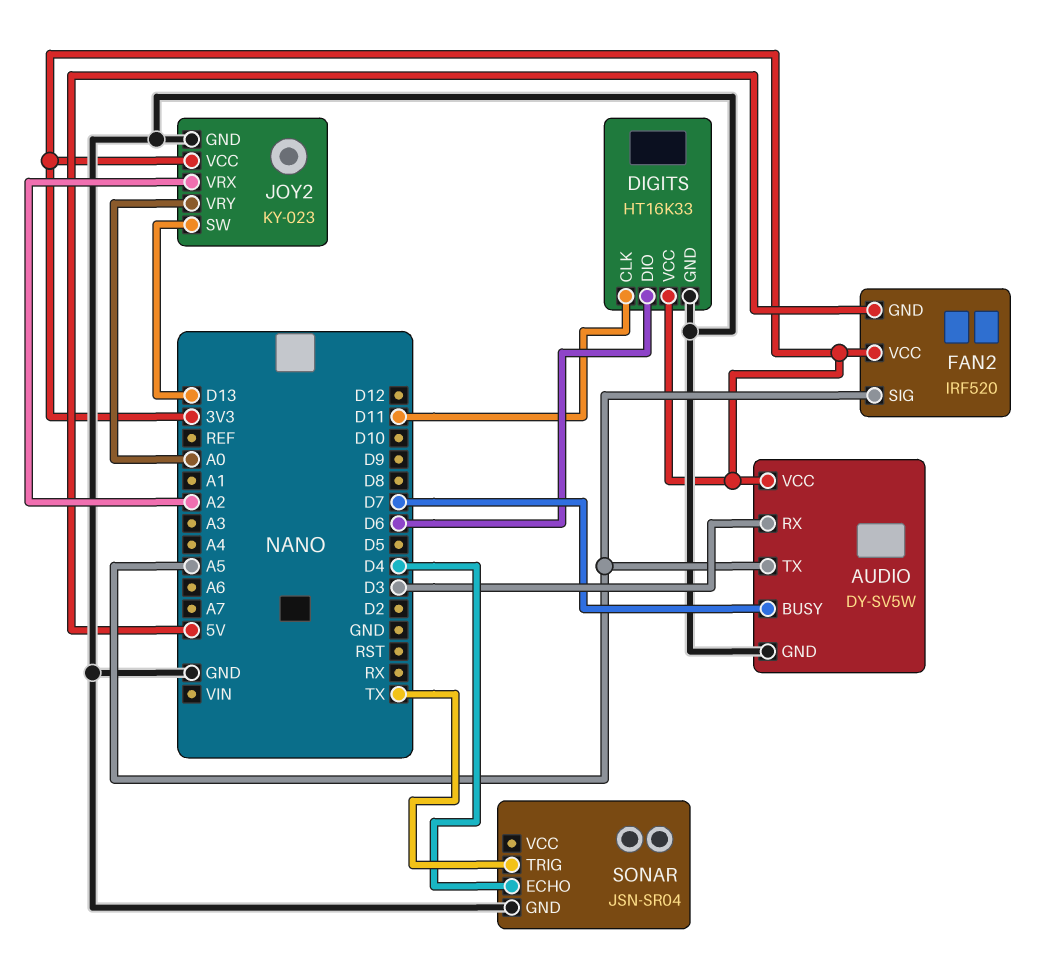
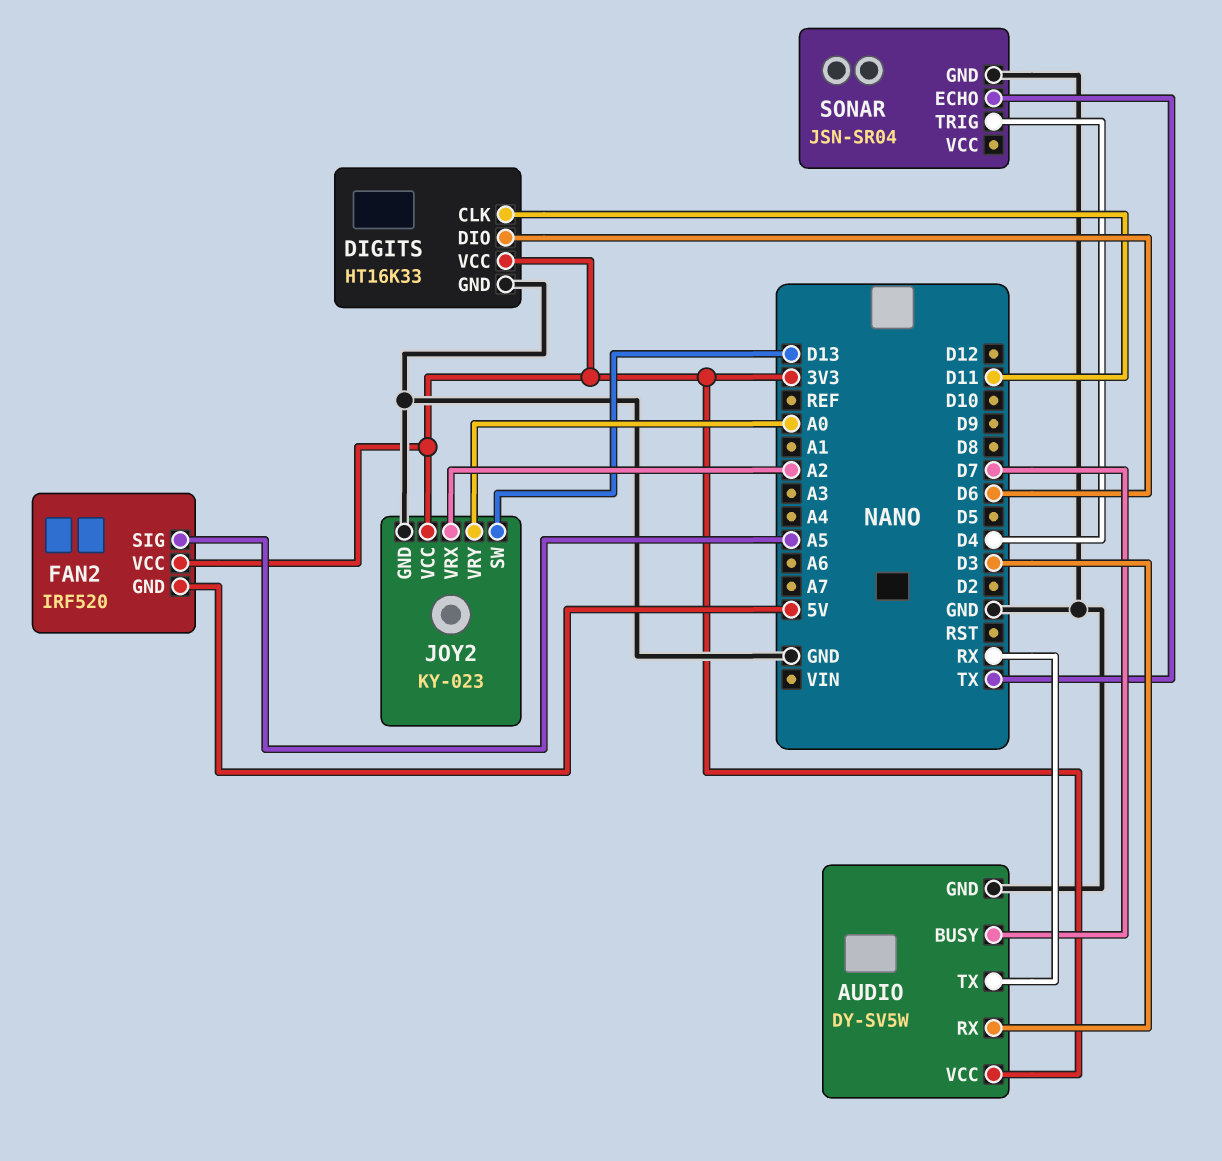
AUDIO pin TX: A5 -> RX
SONAR pin ECHO: D4 -> TX
SONAR pin TRIG: TX -> D4

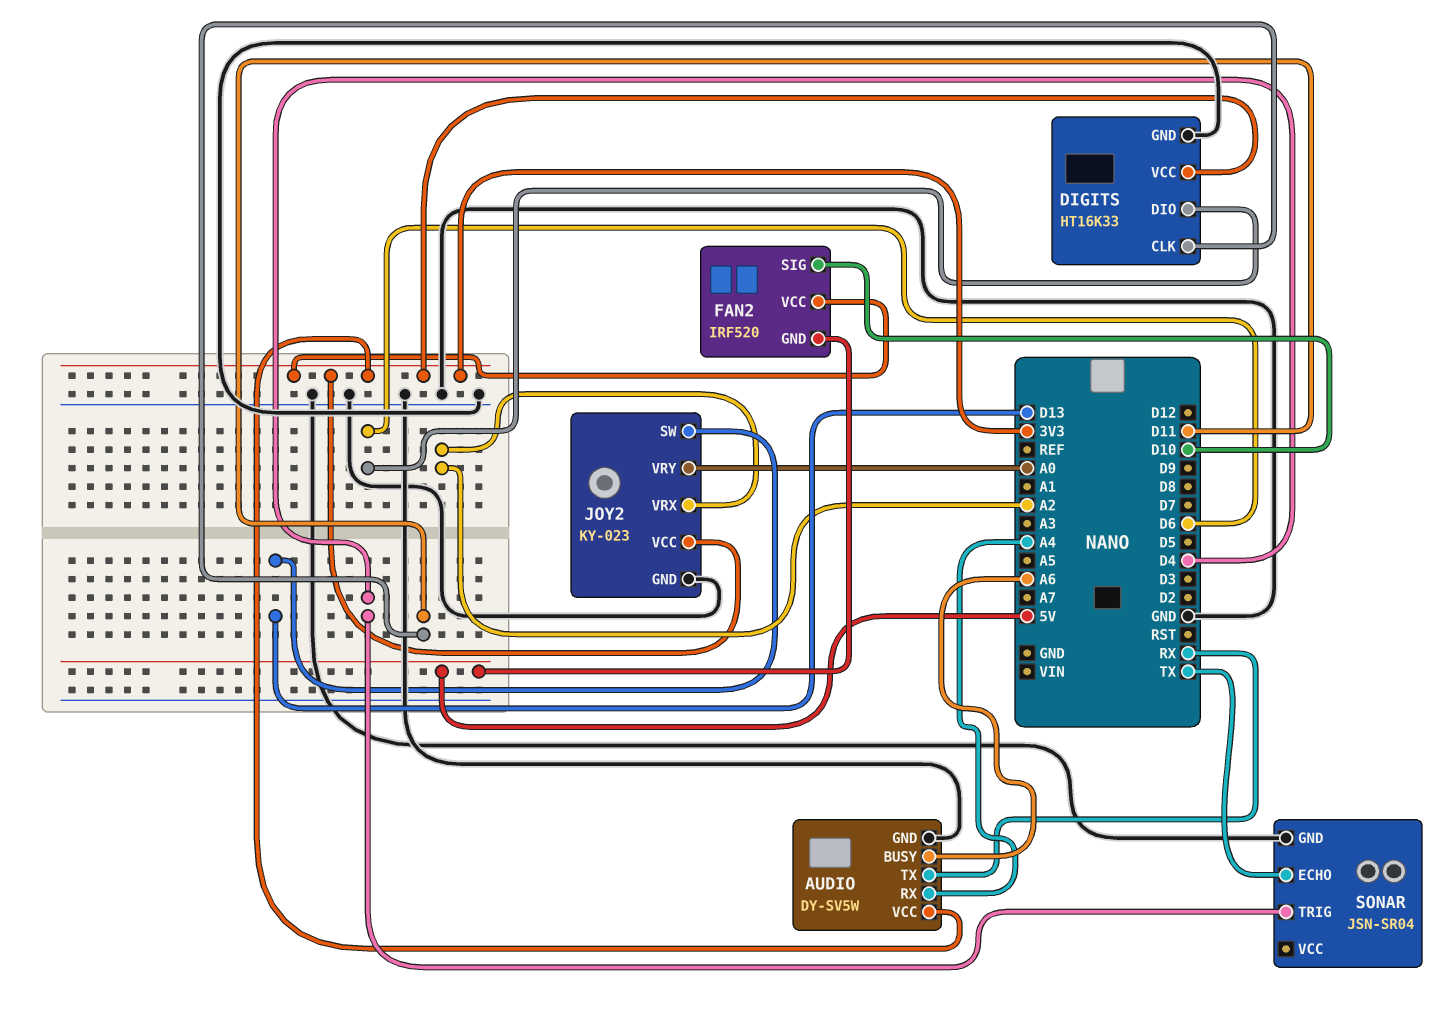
AUDIO pin BUSY: D7 -> A6
AUDIO pin RX: D3 -> A4
FAN2 pin SIG: A5 -> D10

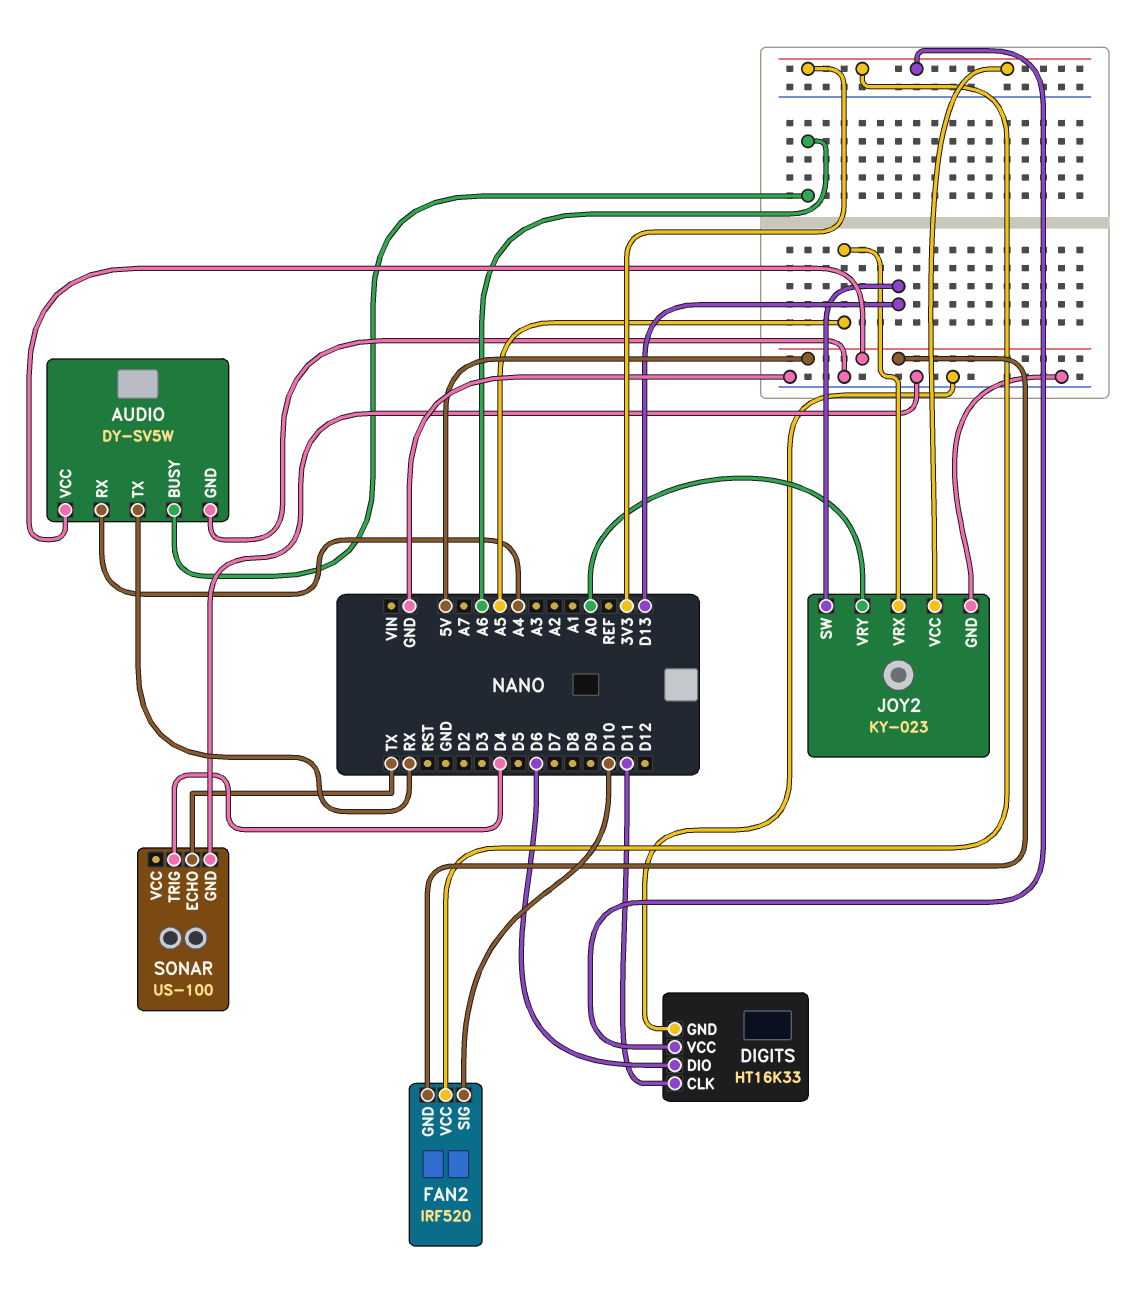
AUDIO pin VCC: 3V3 -> 5V
JOY2 pin VRX: A2 -> A5
SONAR: JSN-SR04 -> US-100

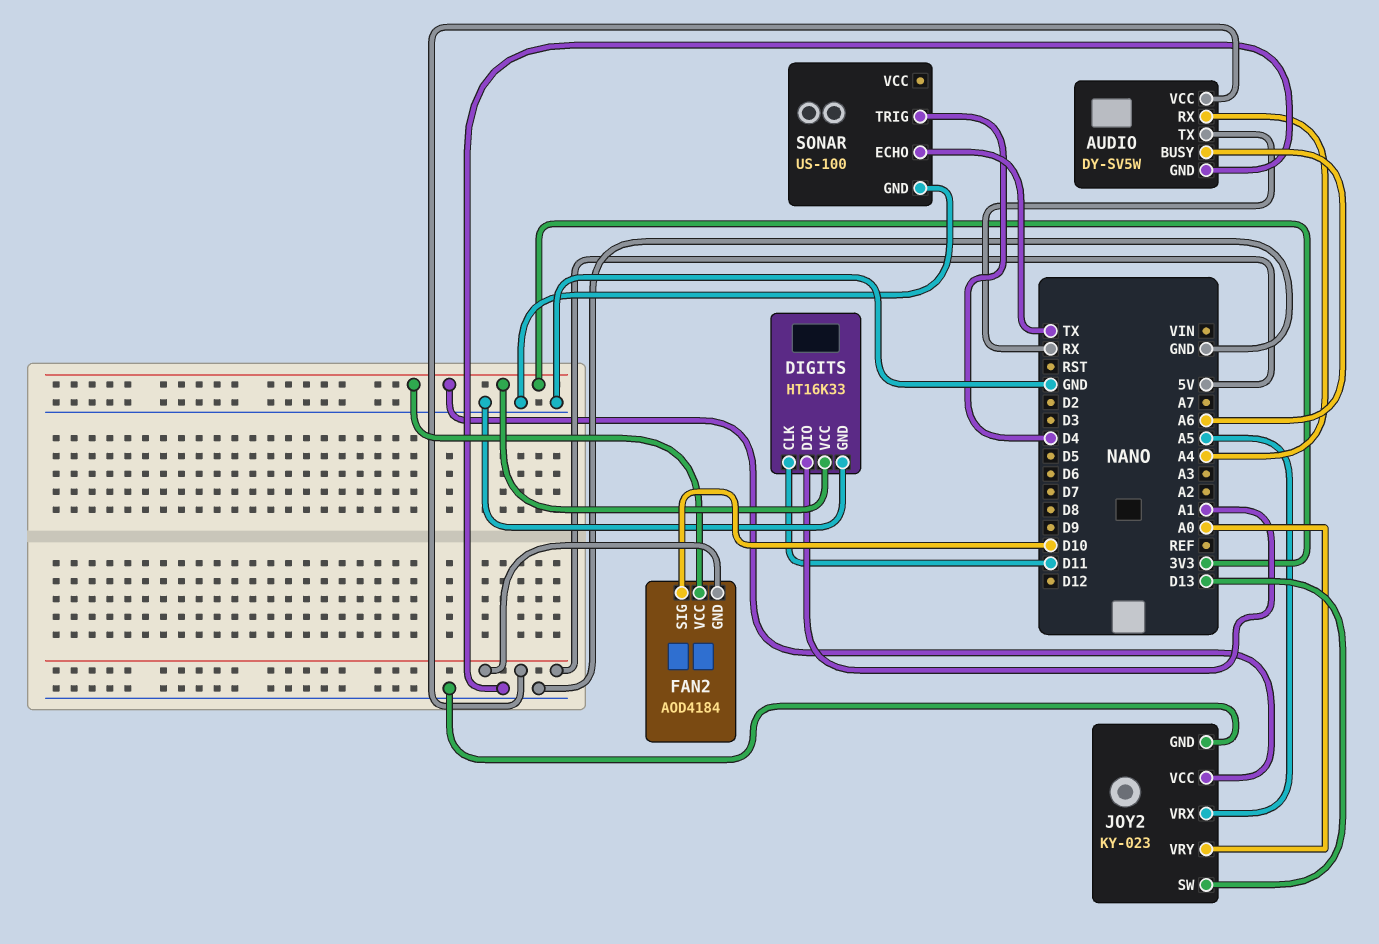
DIGITS pin DIO: D6 -> A1
FAN2: IRF520 -> AOD4184

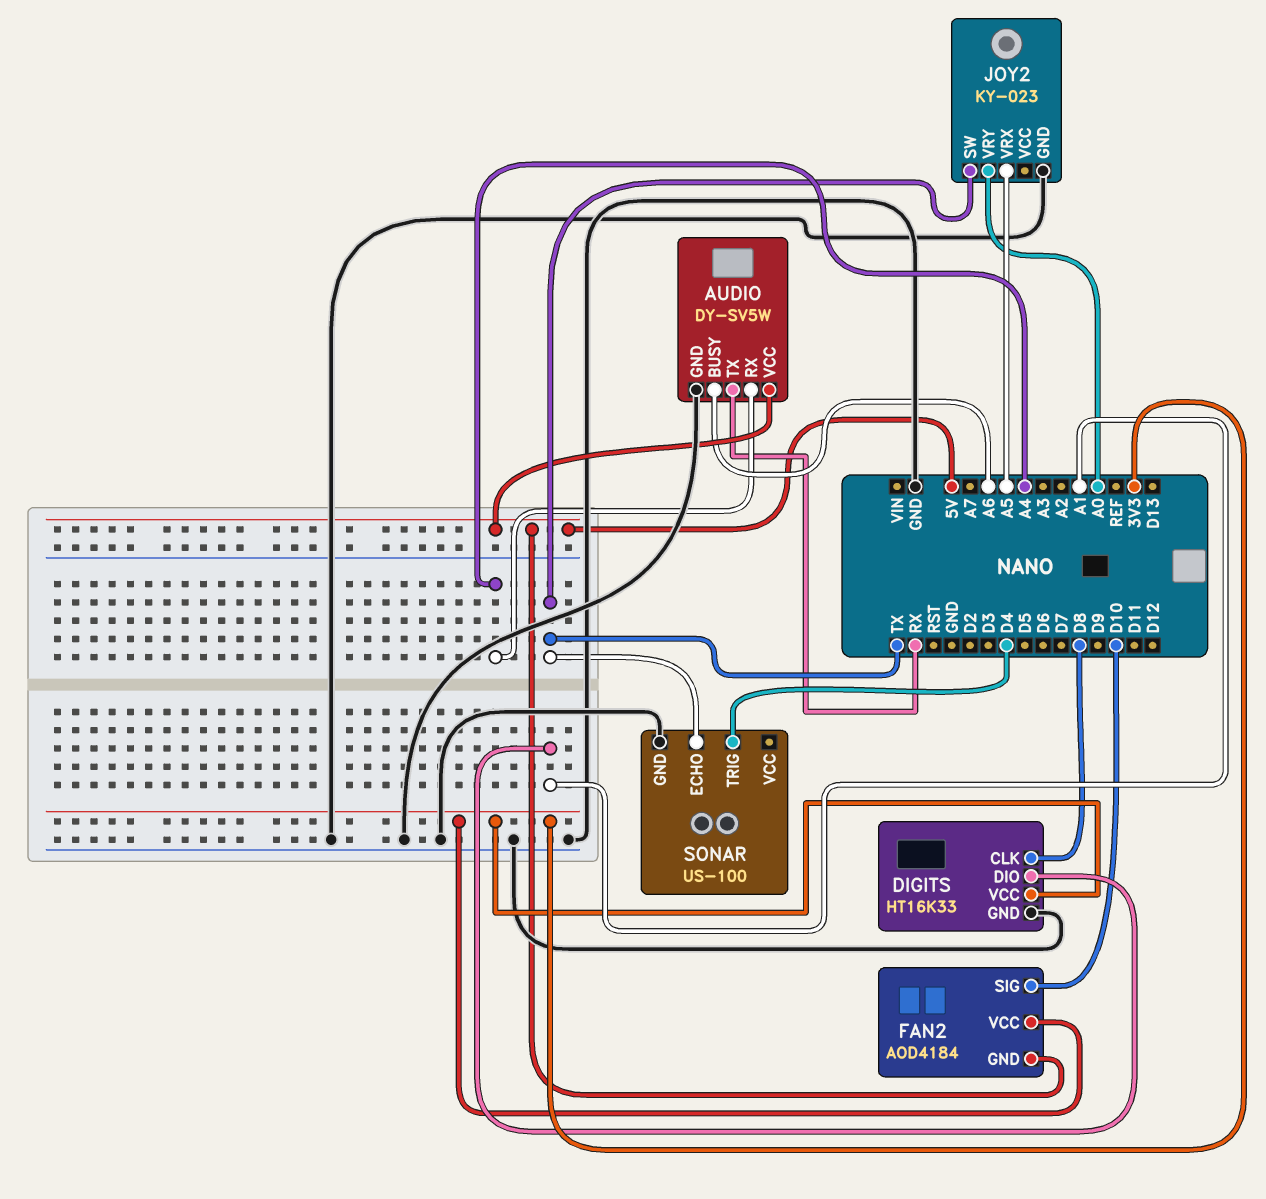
DIGITS pin CLK: D11 -> D8
JOY2 pin SW: D13 -> TX
JOY2 pin VCC: 3V3 -> none

